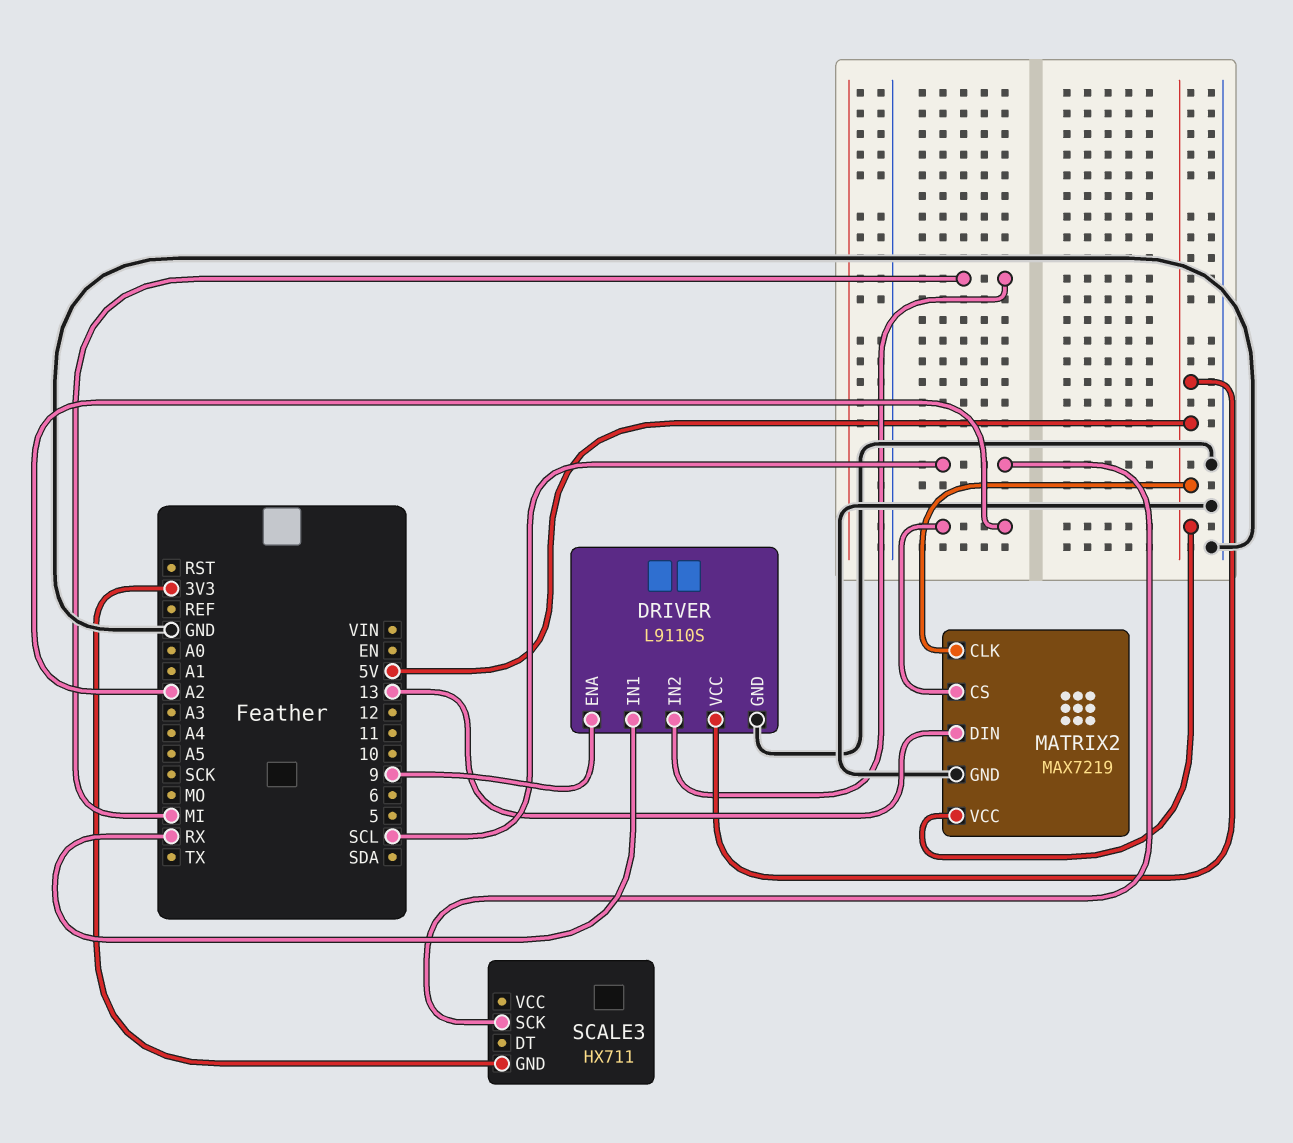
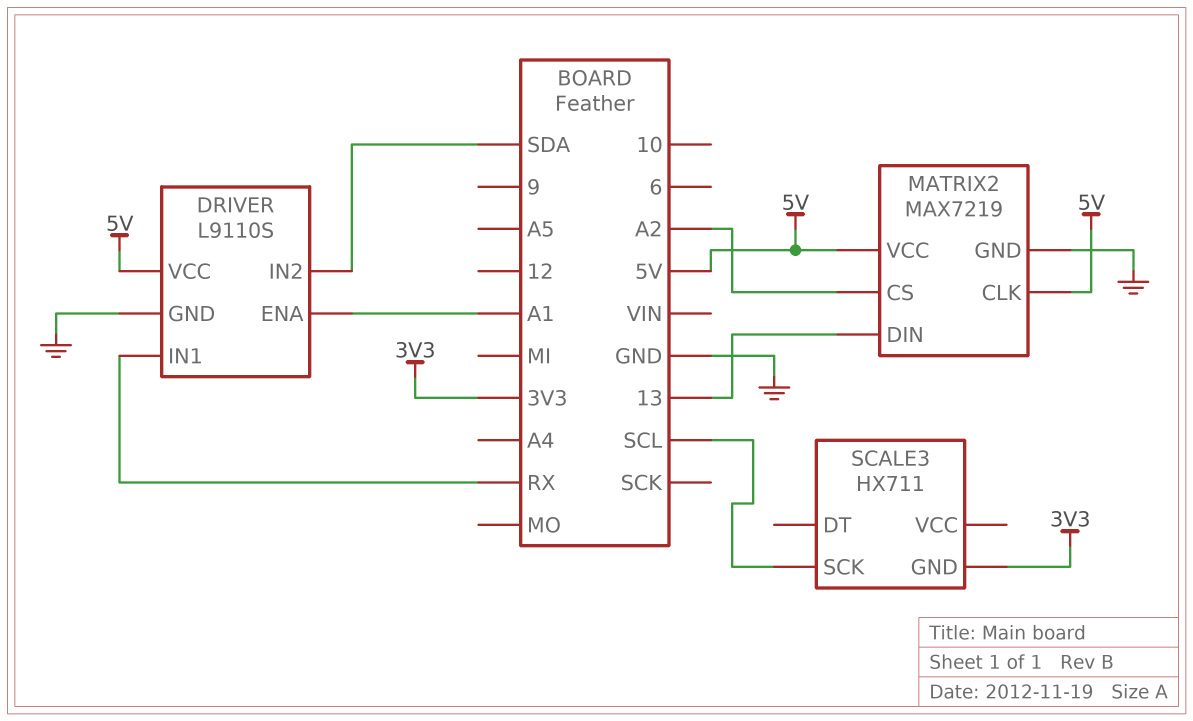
DRIVER pin ENA: 9 -> A1
DRIVER pin IN2: MI -> SDA

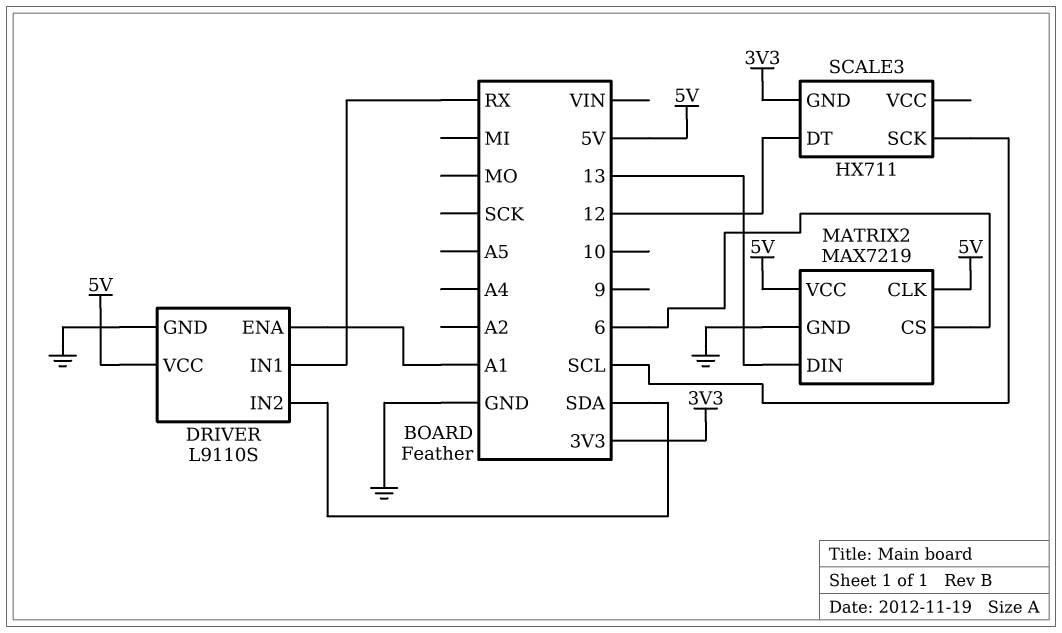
MATRIX2 pin CS: A2 -> 6
SCALE3 pin DT: none -> 12

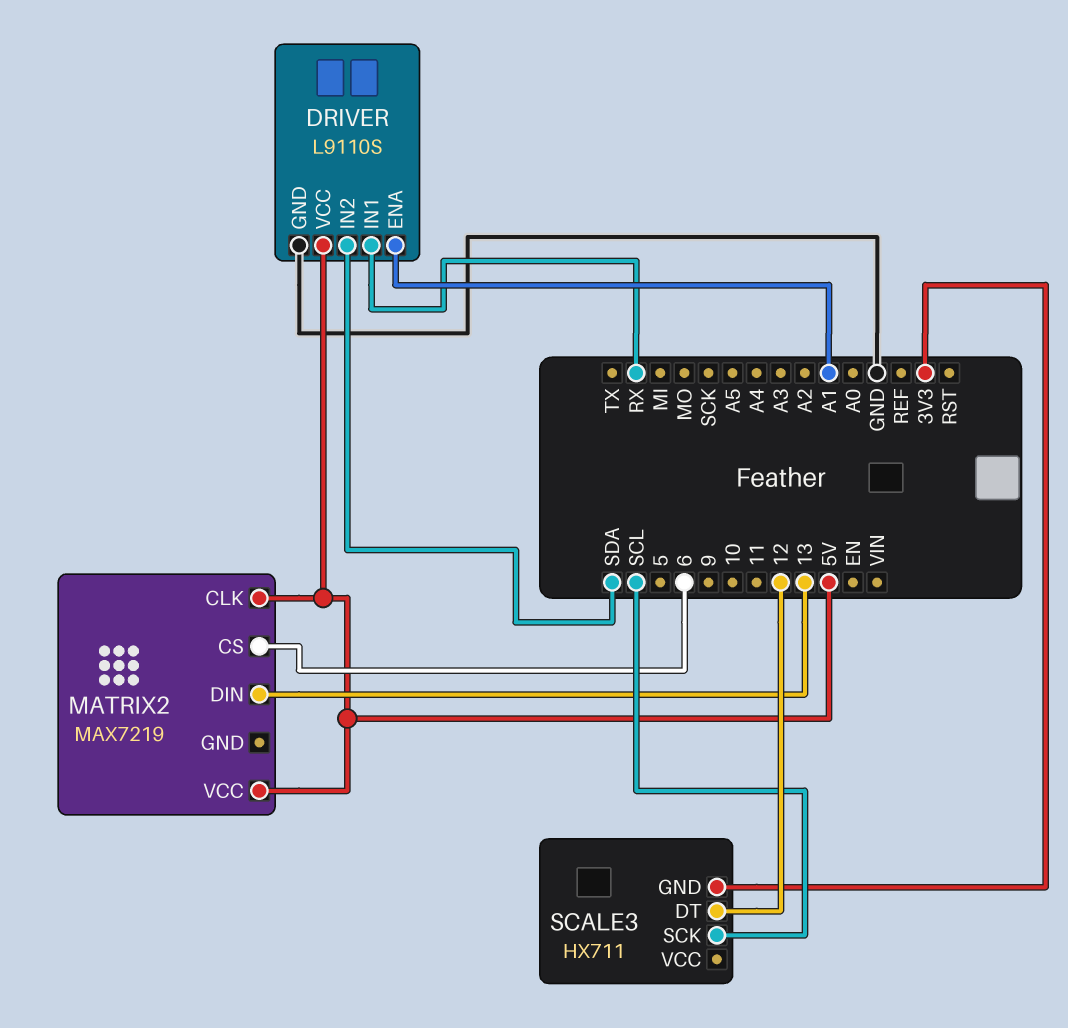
MATRIX2 pin GND: GND -> none

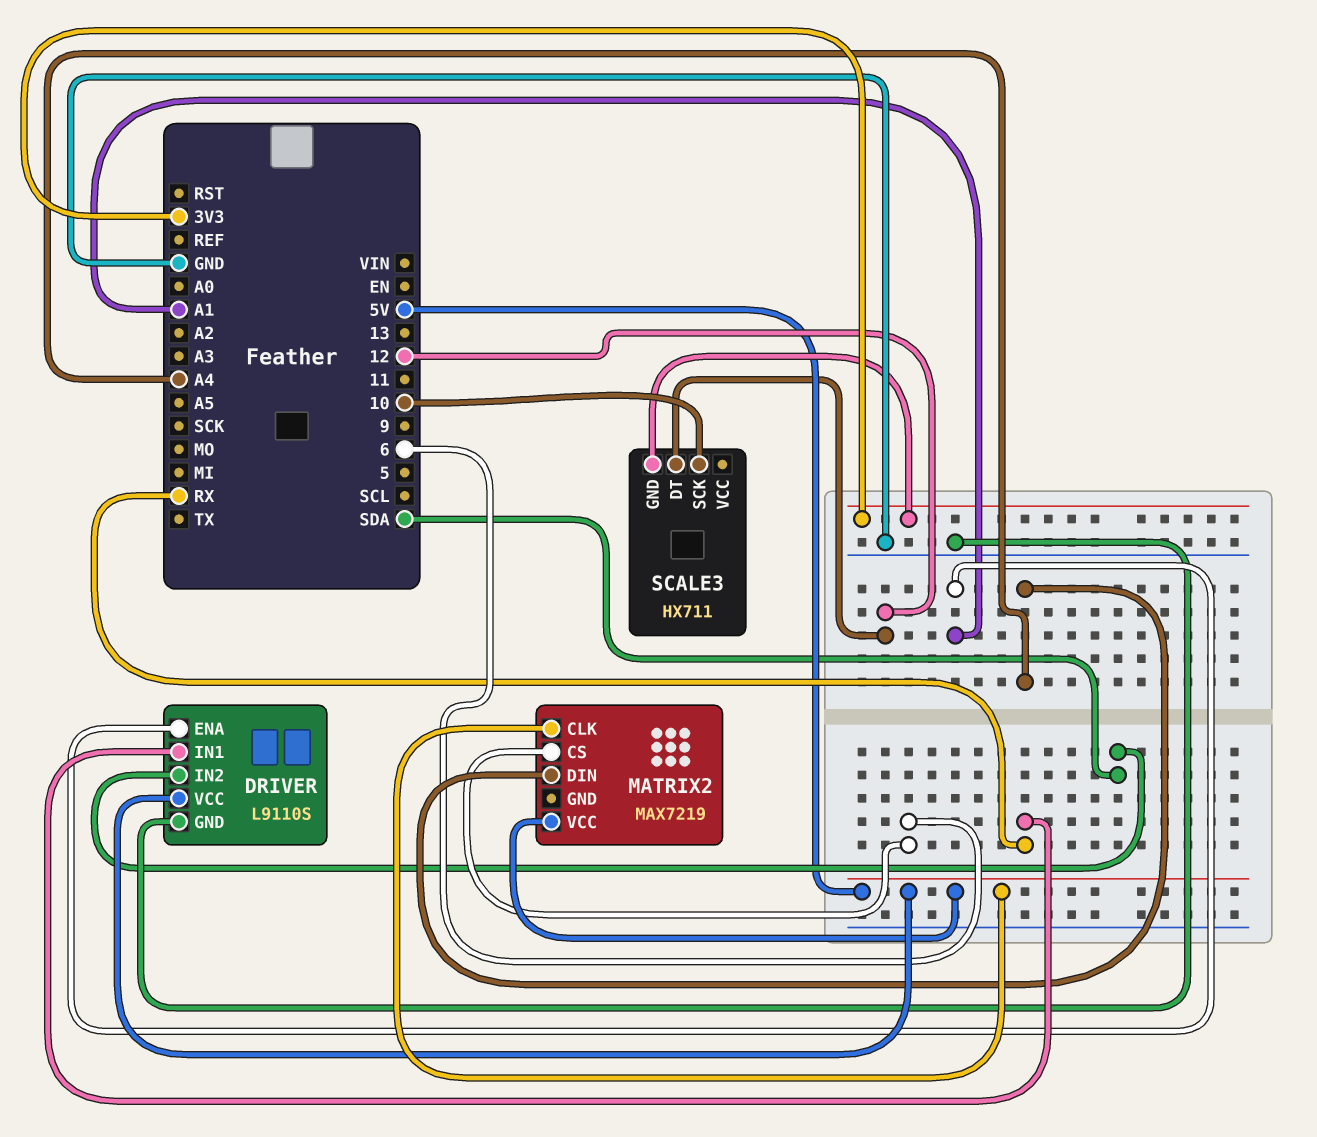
MATRIX2 pin DIN: 13 -> A4
SCALE3 pin SCK: SCL -> 10

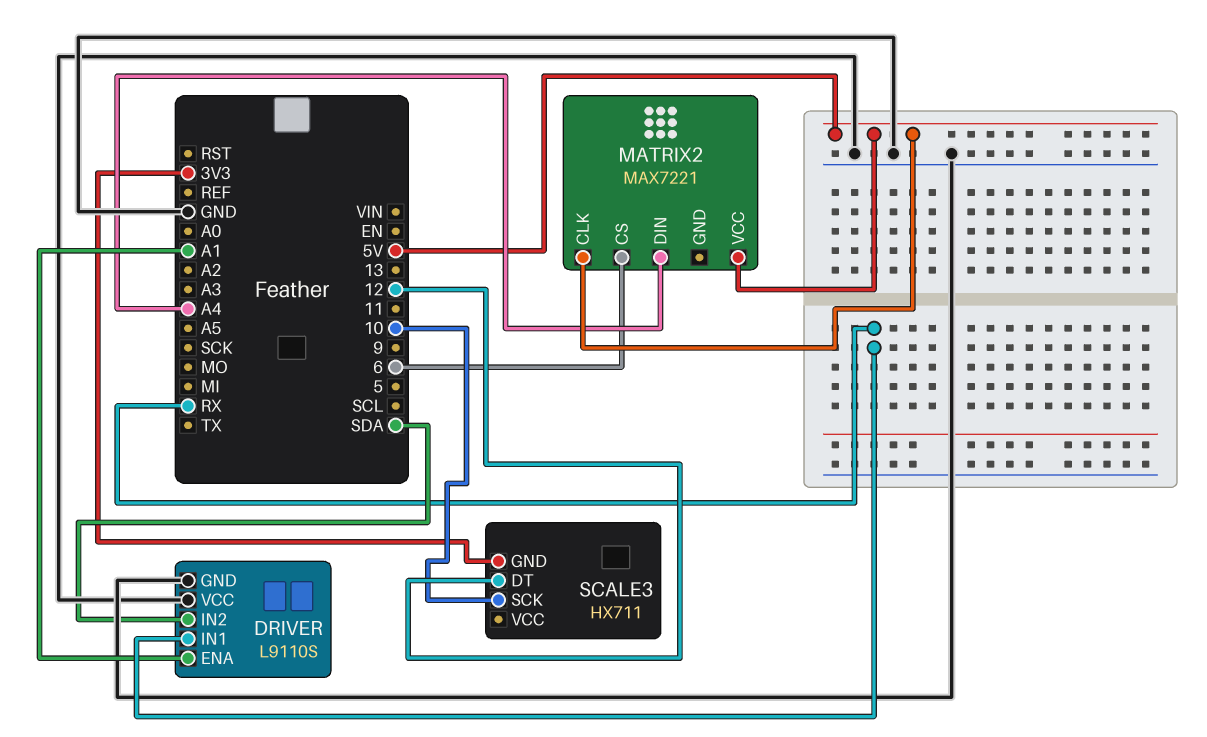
DRIVER pin VCC: 5V -> GND
MATRIX2: MAX7219 -> MAX7221

